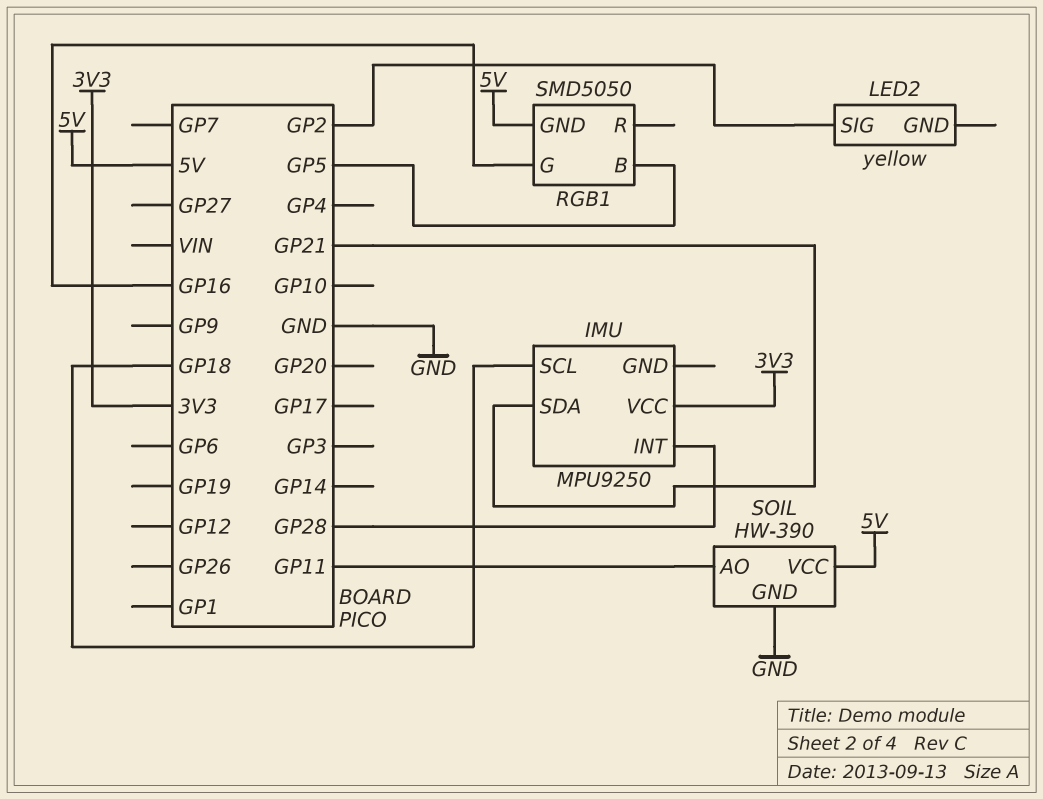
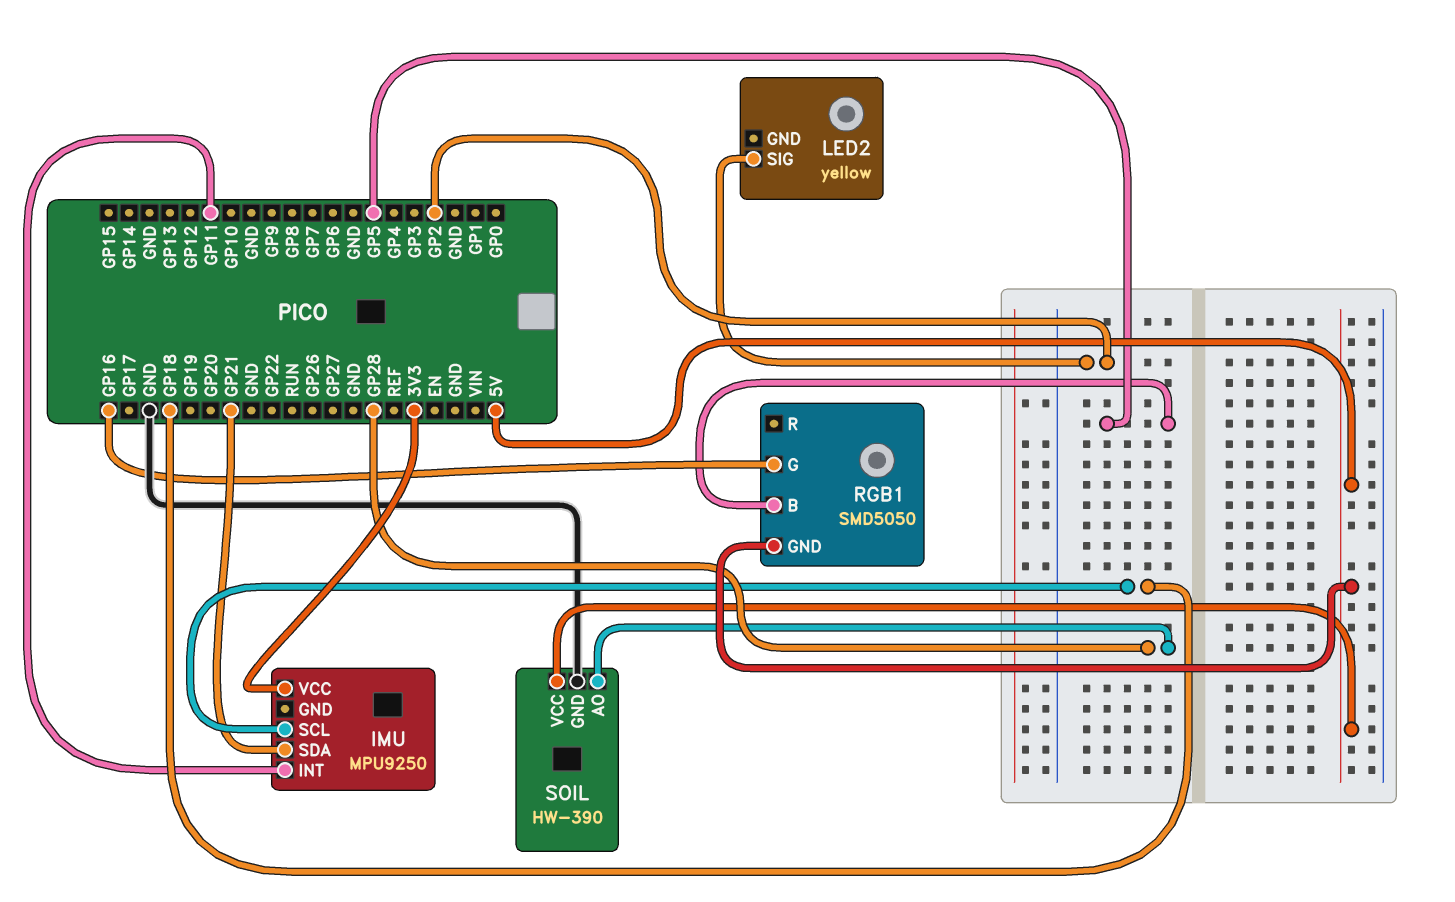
IMU pin INT: GP28 -> GP11
SOIL pin AO: GP11 -> GP28

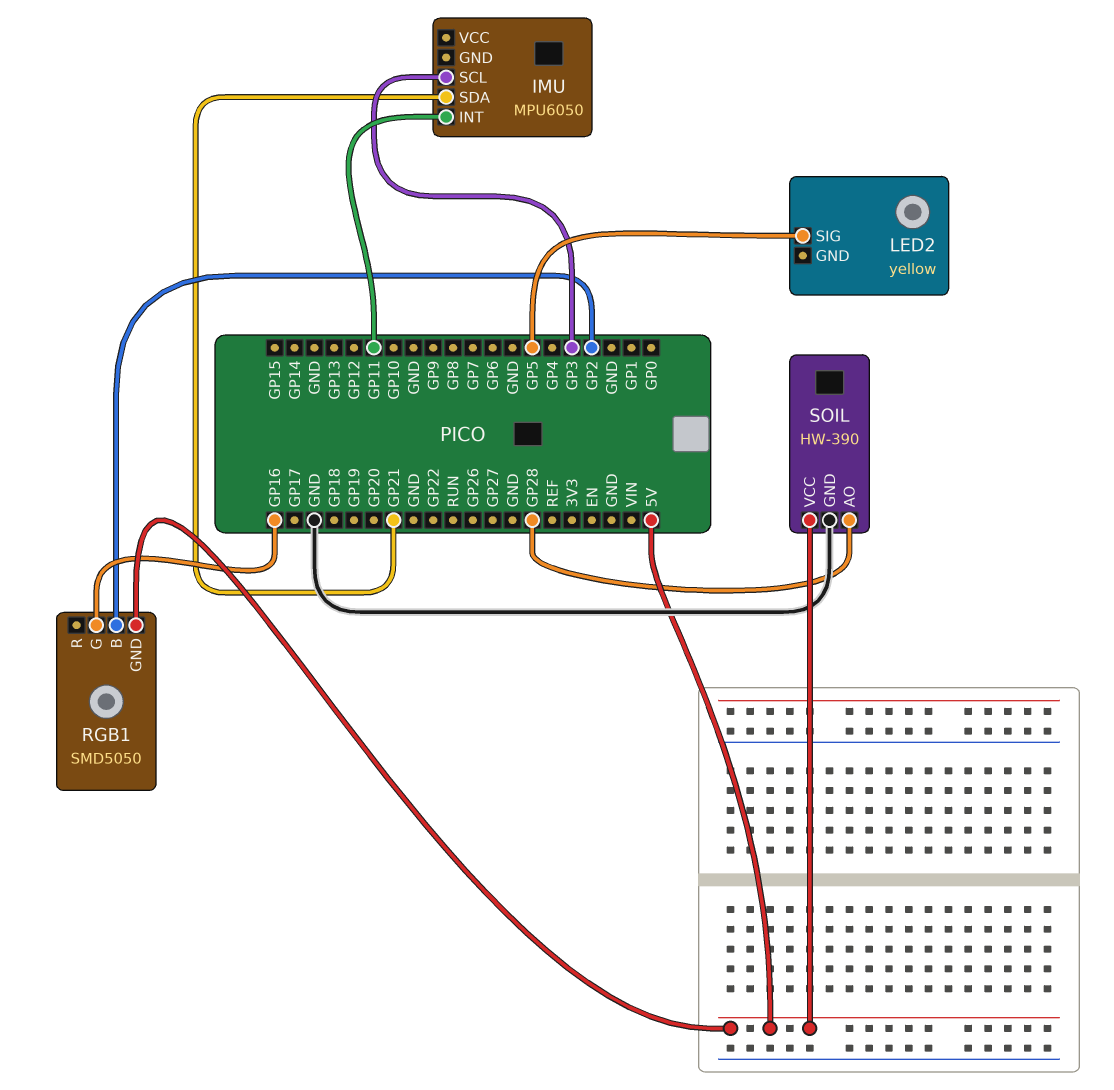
IMU: MPU9250 -> MPU6050
IMU pin SCL: GP18 -> GP3
IMU pin VCC: 3V3 -> none
LED2 pin SIG: GP2 -> GP5
RGB1 pin B: GP5 -> GP2

